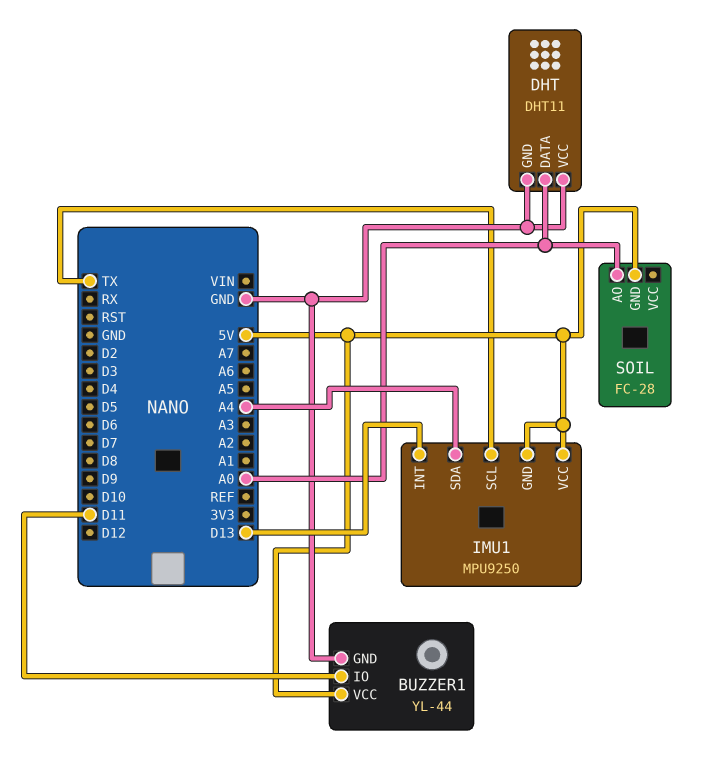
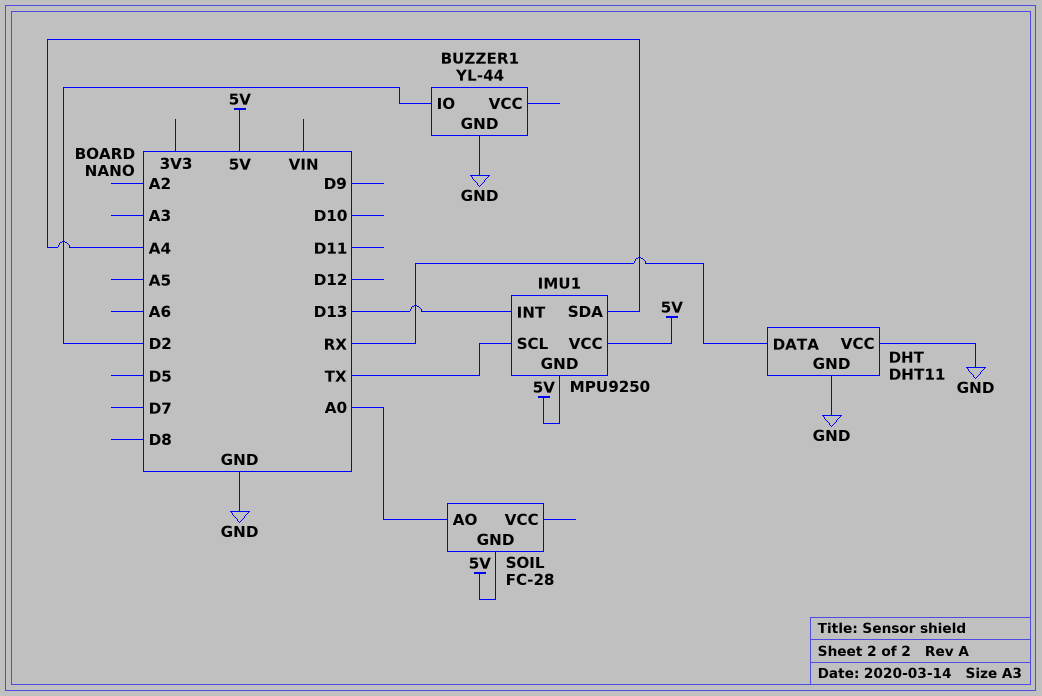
BUZZER1 pin IO: D11 -> D2
BUZZER1 pin VCC: 5V -> none
DHT pin DATA: A0 -> RX

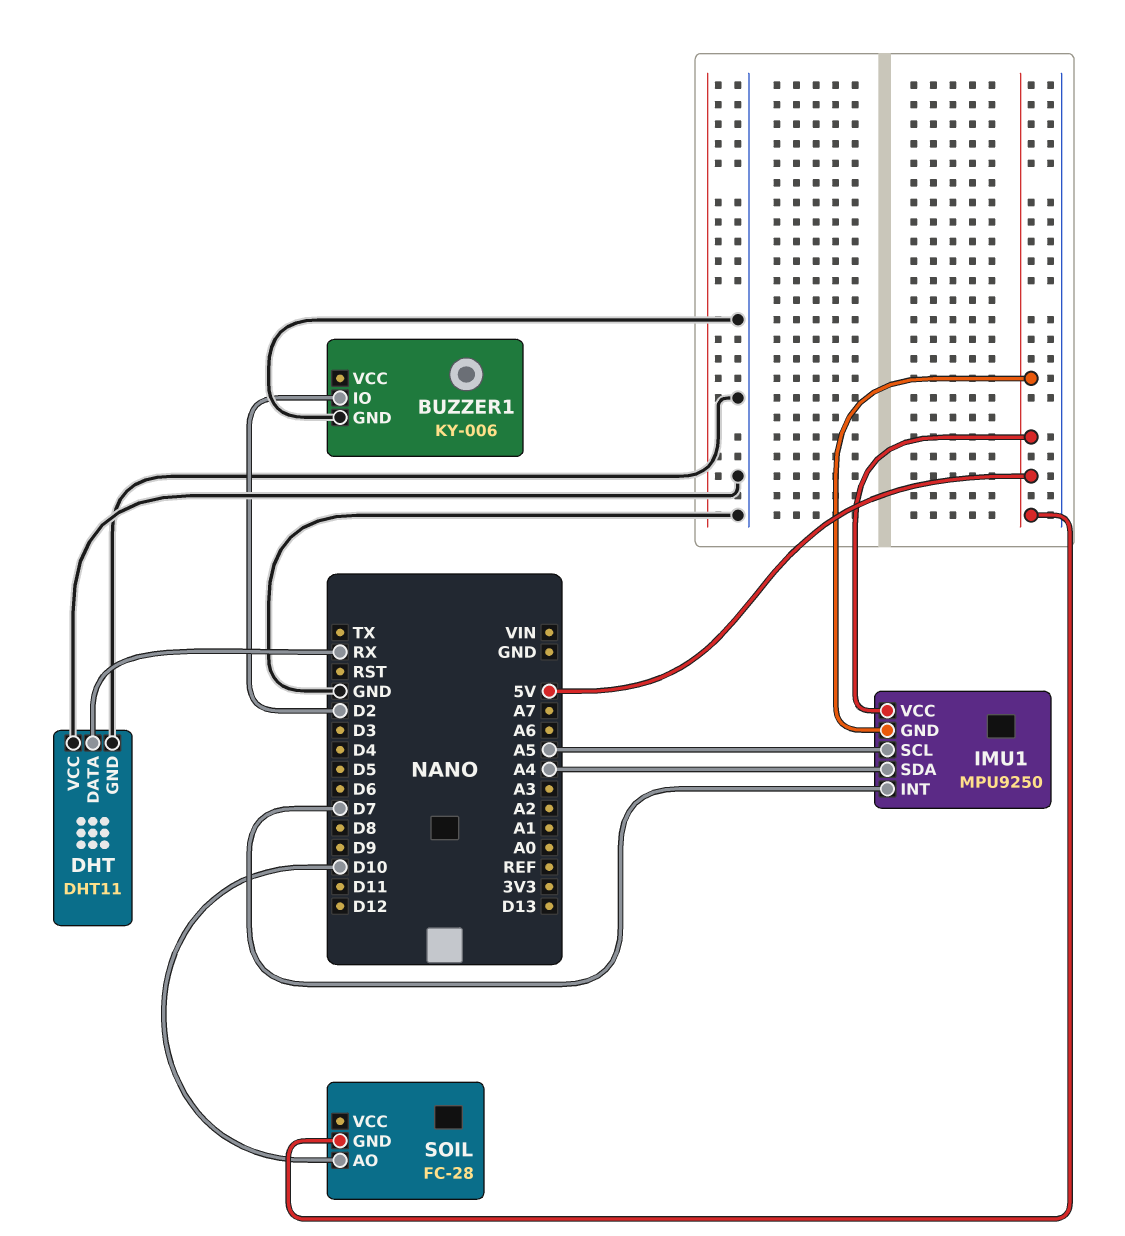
BUZZER1: YL-44 -> KY-006
IMU1 pin INT: D13 -> D7
IMU1 pin SCL: TX -> A5
SOIL pin AO: A0 -> D10

